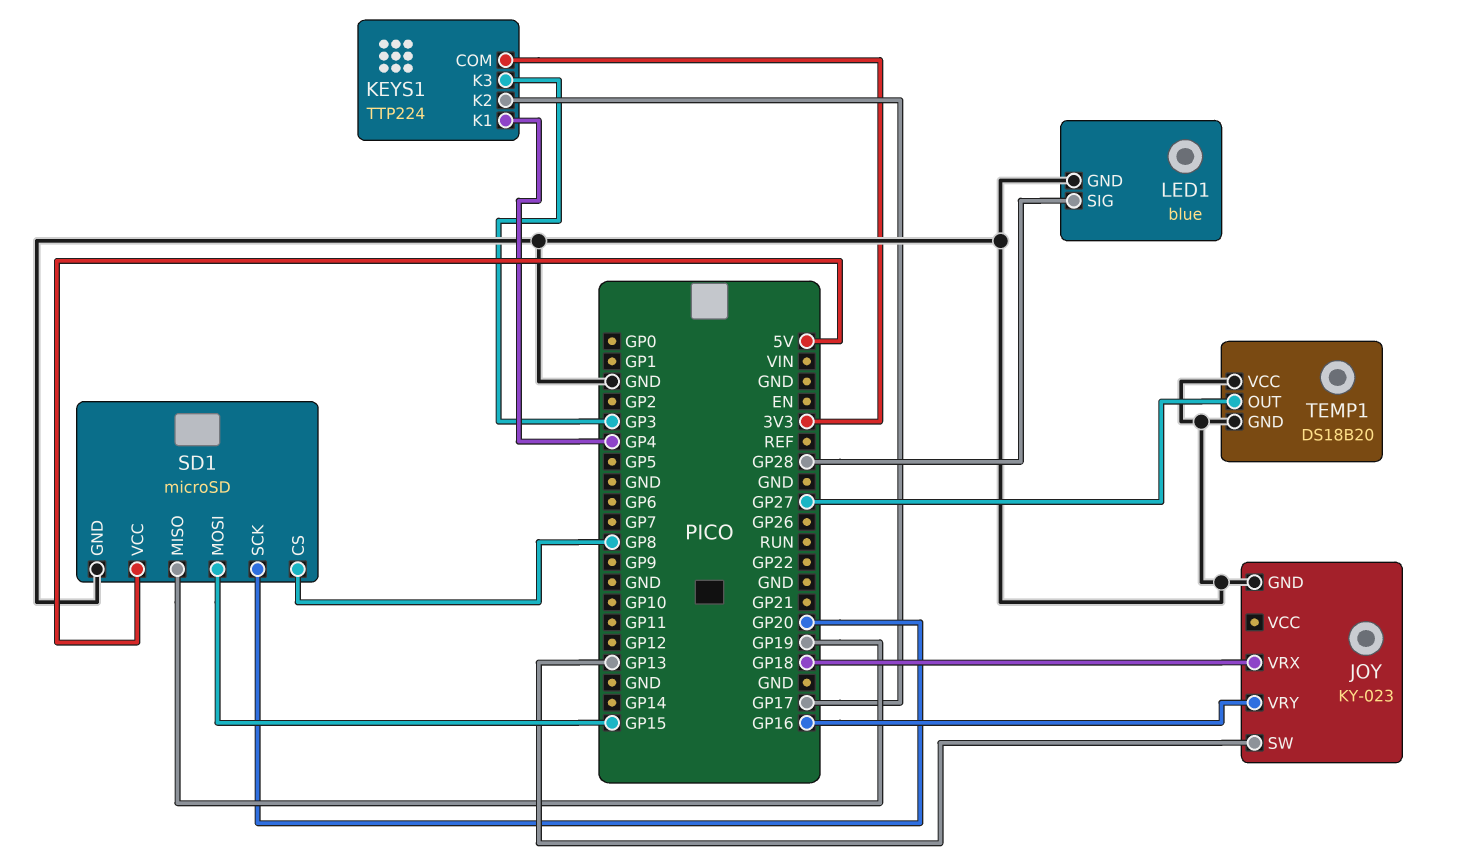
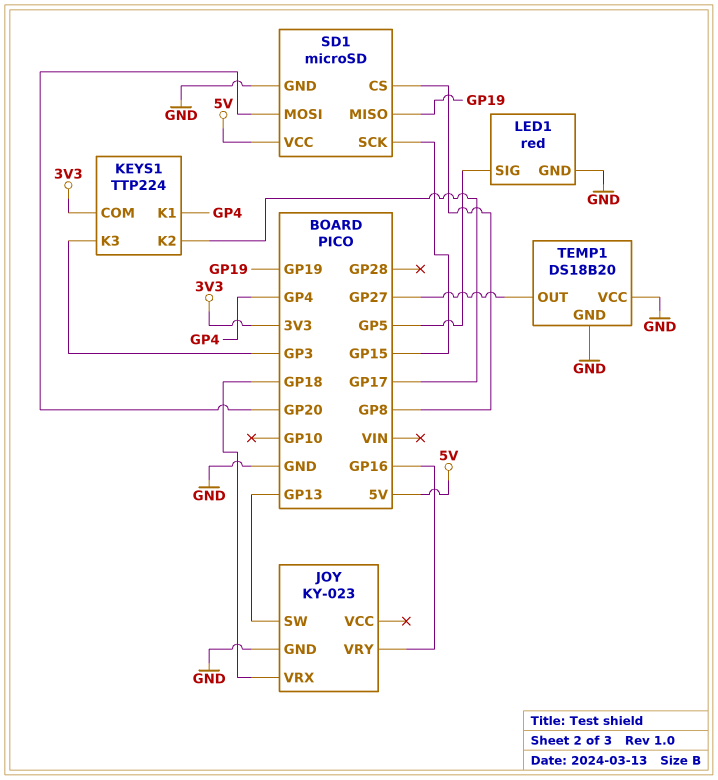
LED1: blue -> red
LED1 pin SIG: GP28 -> GP5
SD1 pin MOSI: GP15 -> GP20
SD1 pin SCK: GP20 -> GP15

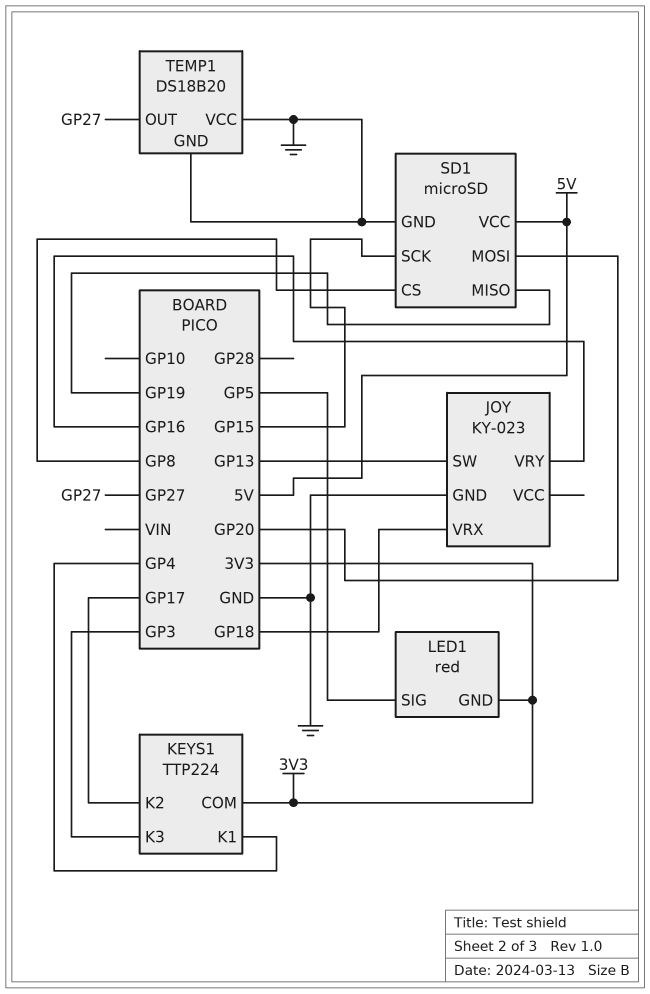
LED1 pin GND: GND -> 3V3

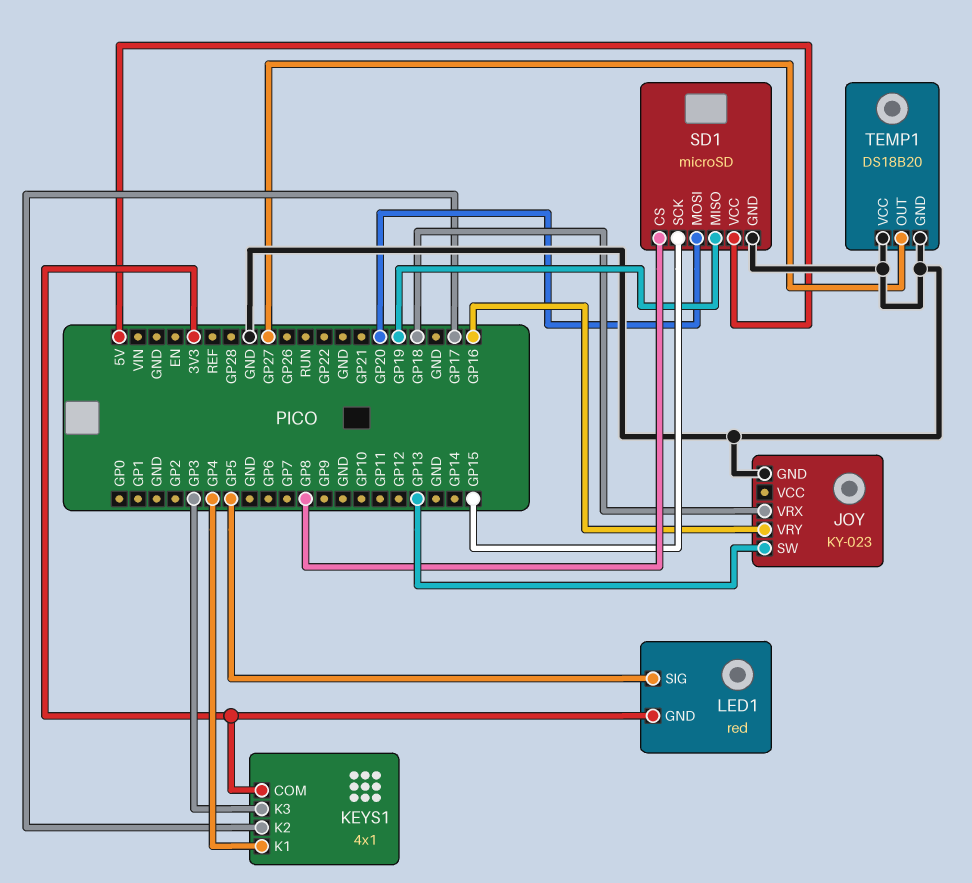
KEYS1: TTP224 -> 4x1

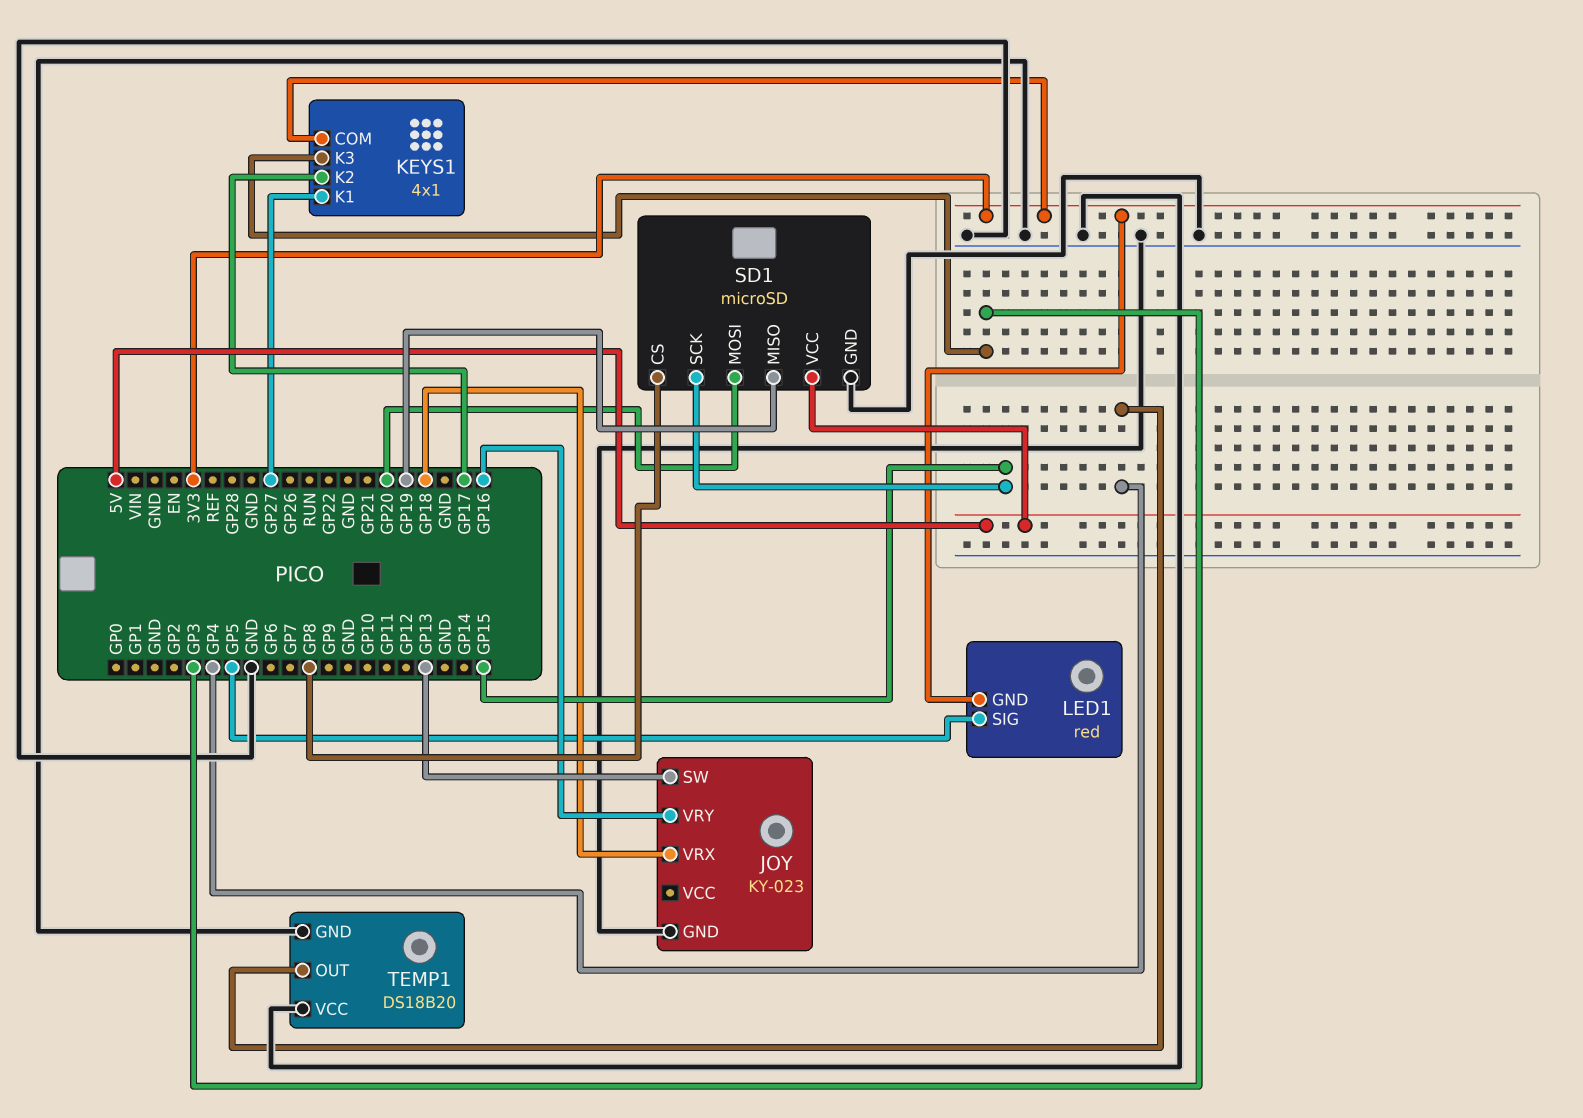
KEYS1 pin K1: GP4 -> GP27
TEMP1 pin OUT: GP27 -> GP4

